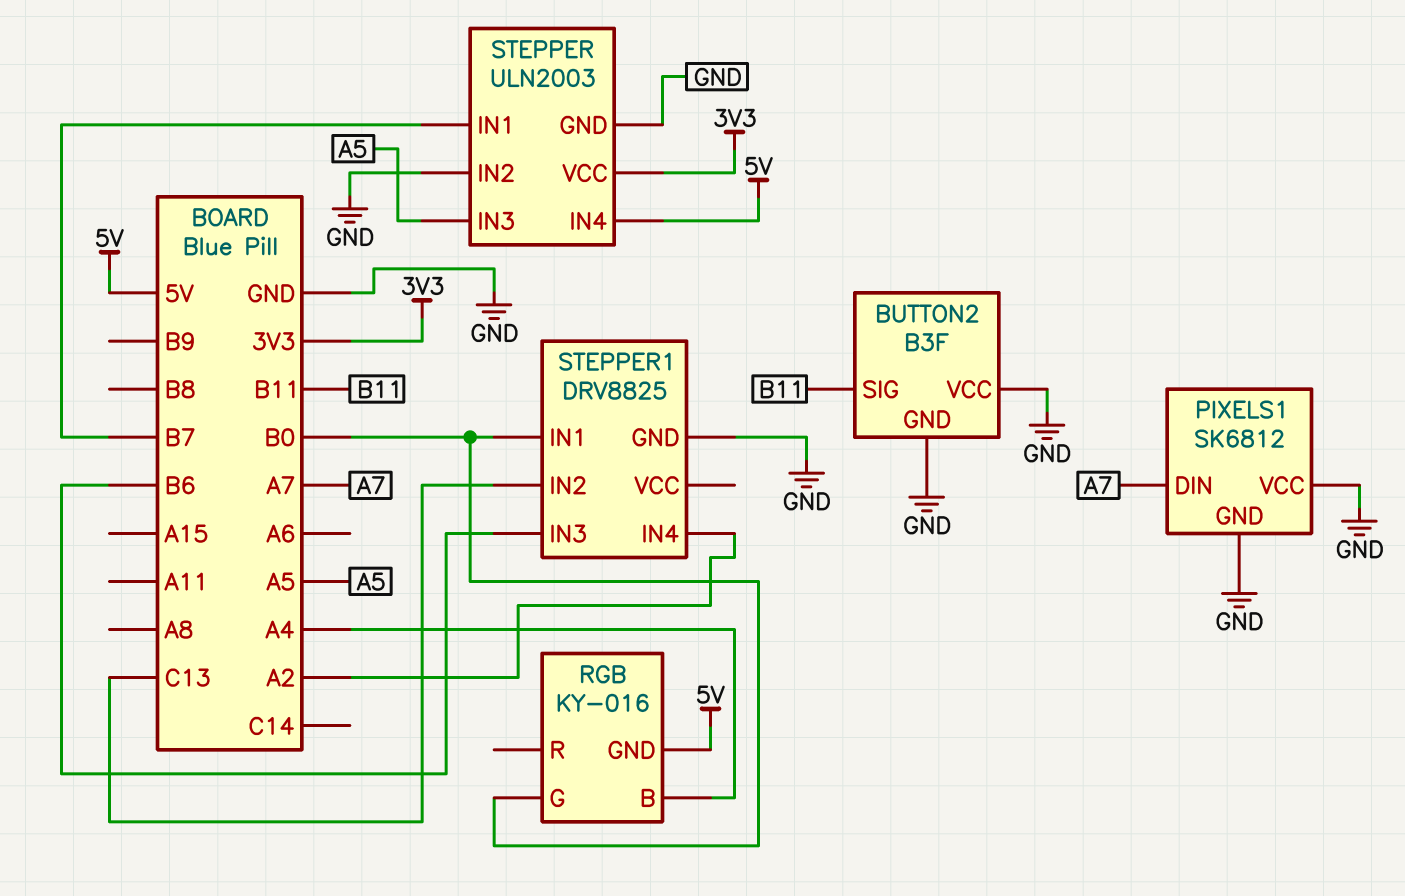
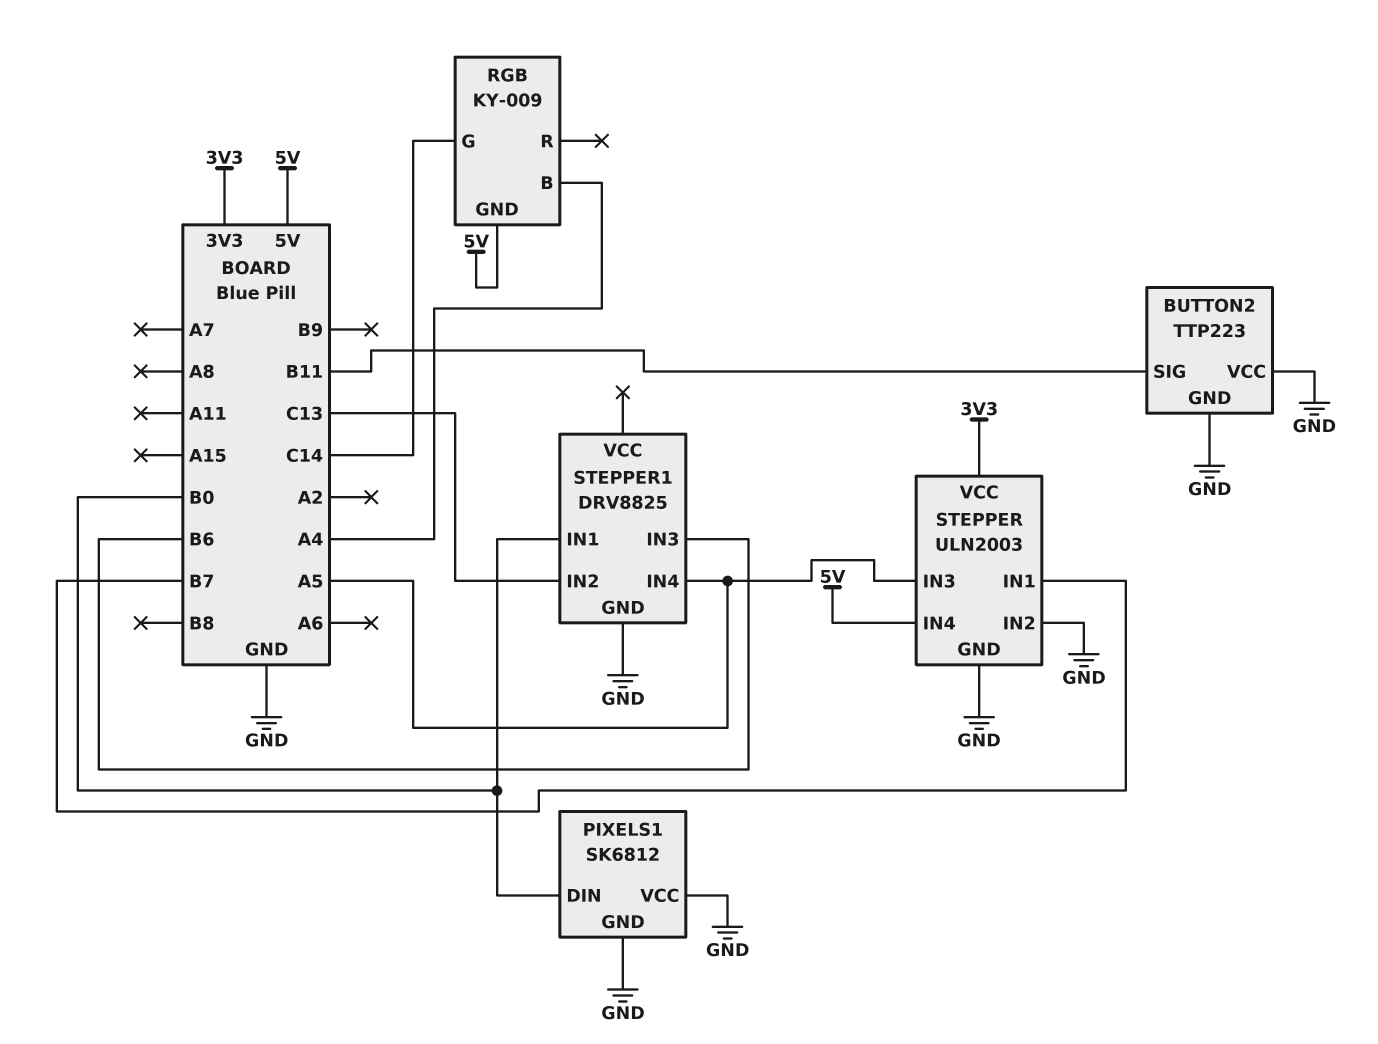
BUTTON2: B3F -> TTP223
PIXELS1 pin DIN: A7 -> B0
RGB: KY-016 -> KY-009
RGB pin G: B0 -> C14
STEPPER1 pin IN4: A2 -> A5

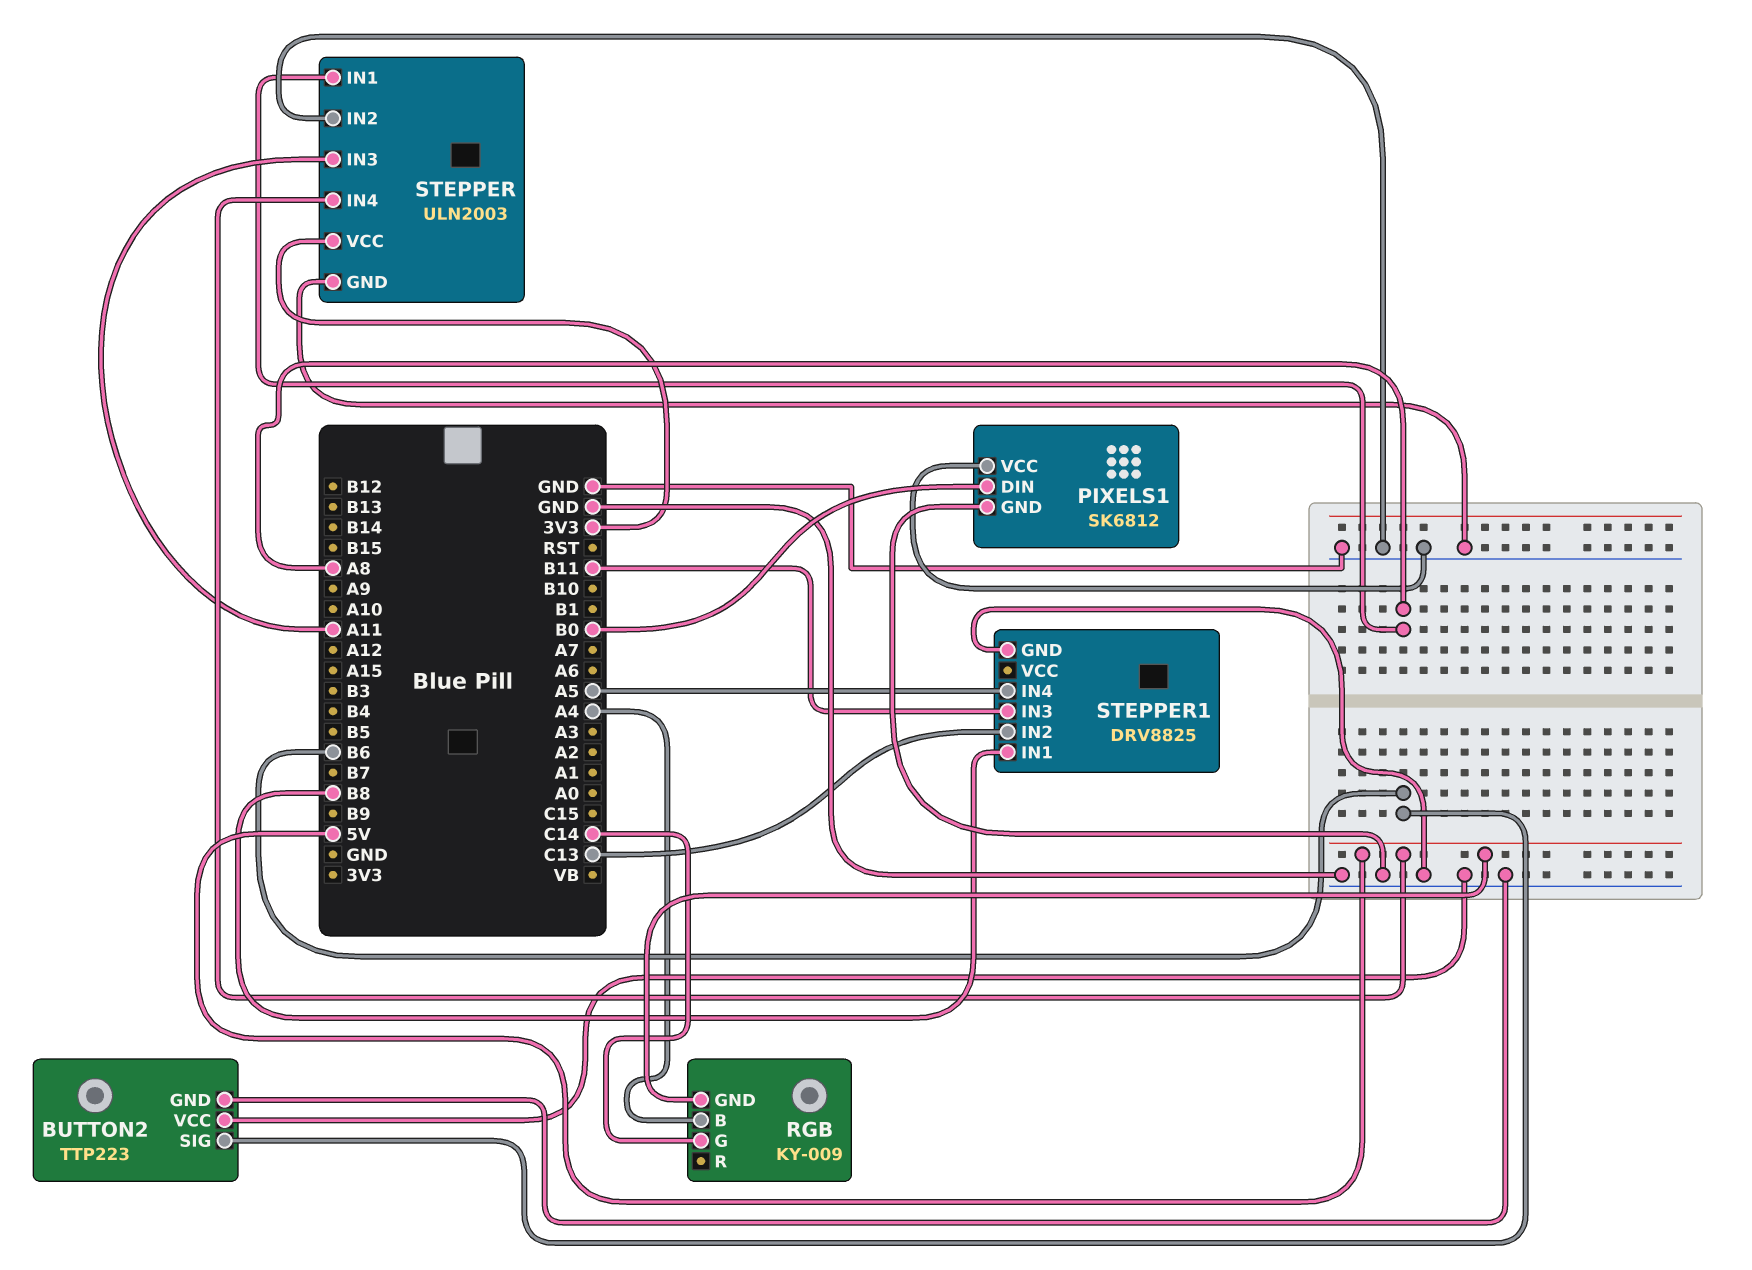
BUTTON2 pin SIG: B11 -> B6
STEPPER pin IN1: B7 -> A8
STEPPER pin IN3: A5 -> A11
STEPPER1 pin IN1: B0 -> B8
STEPPER1 pin IN3: B6 -> B11

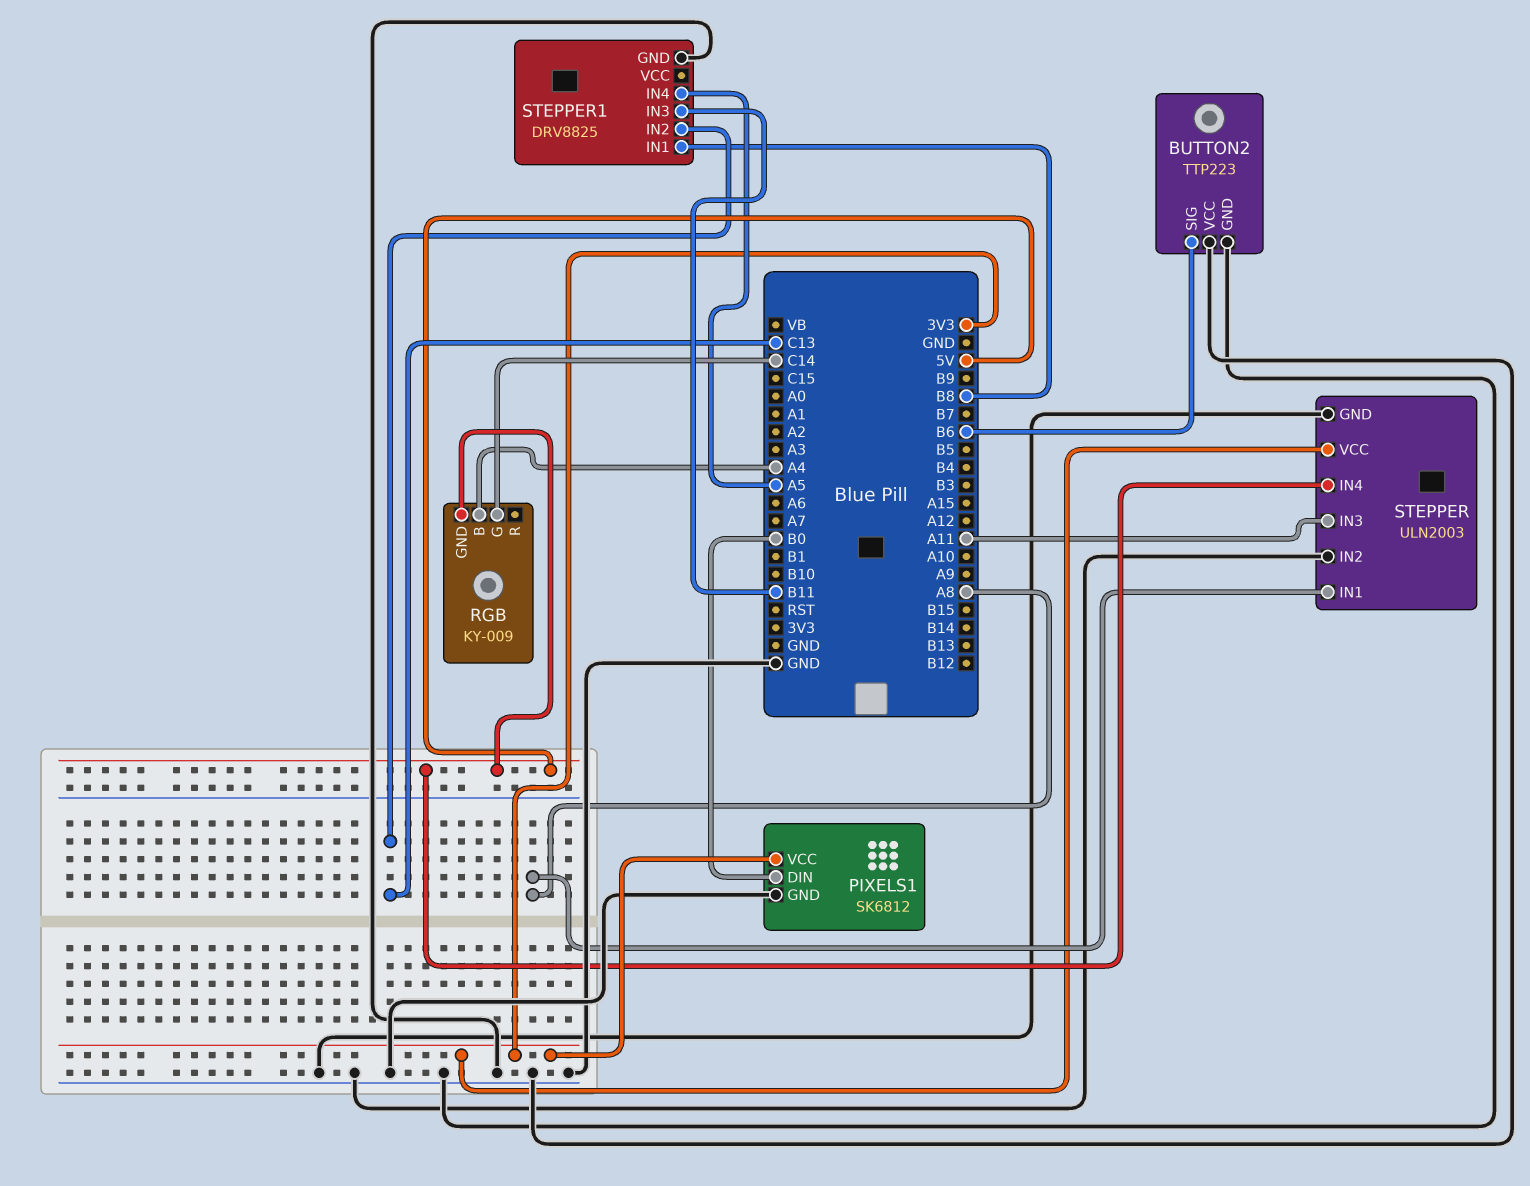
PIXELS1 pin VCC: GND -> 3V3

